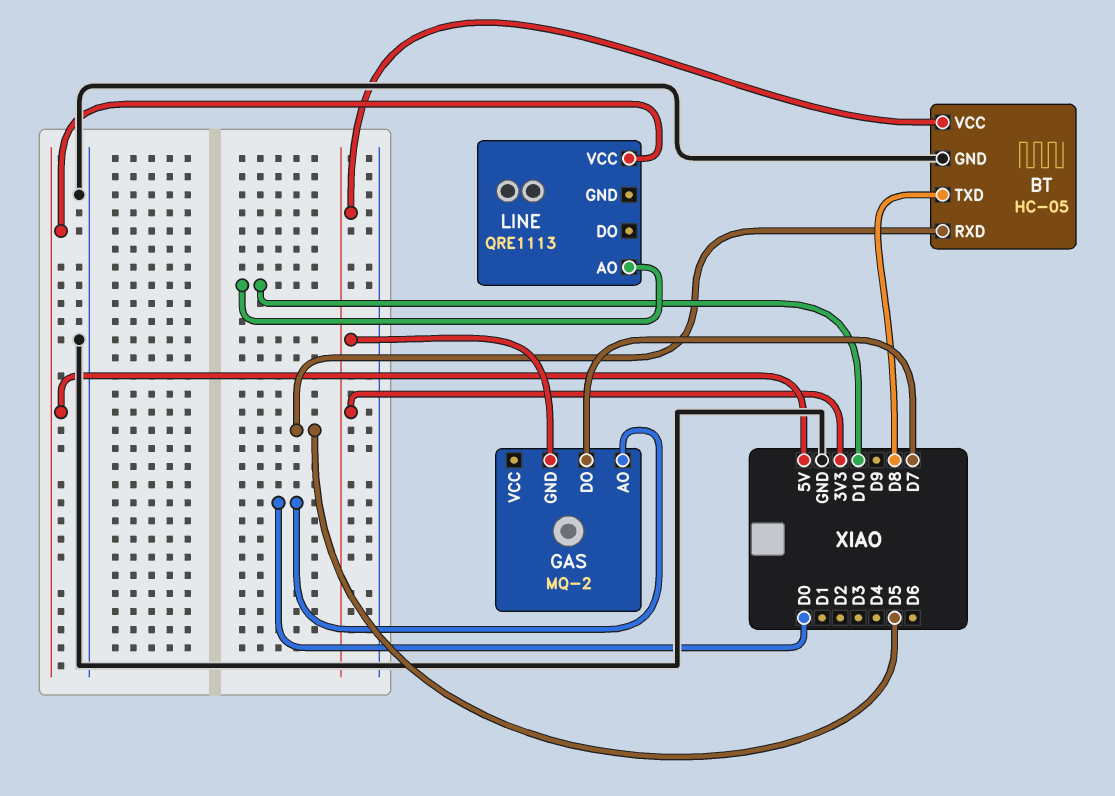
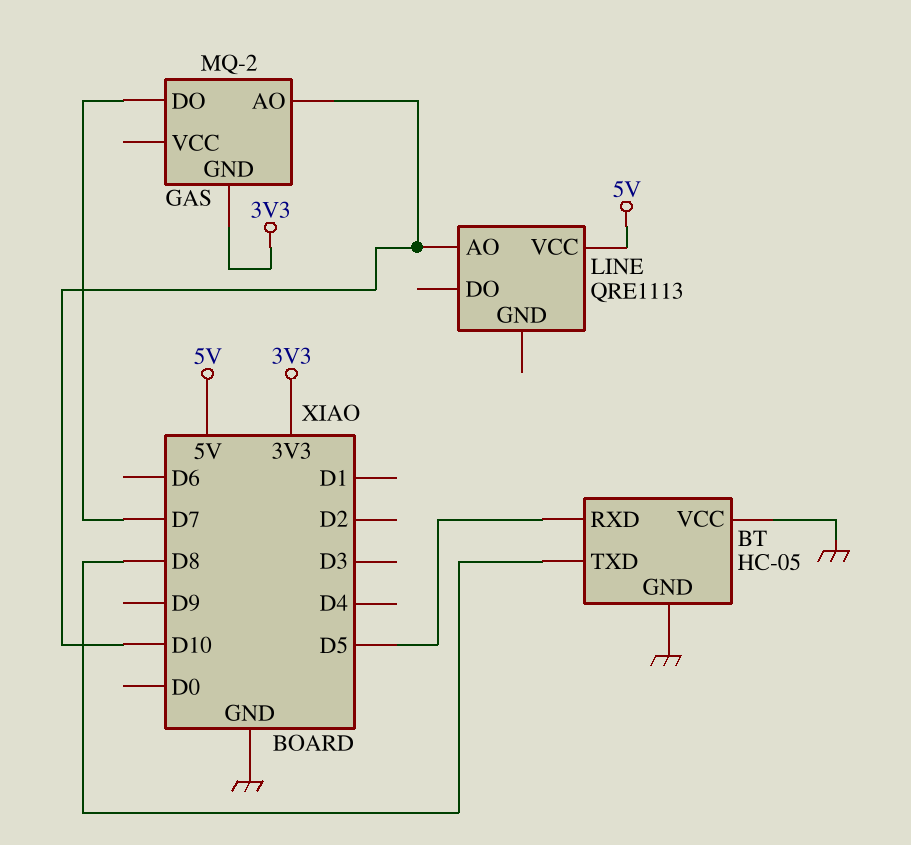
BT pin VCC: 3V3 -> GND
GAS pin AO: D0 -> D10

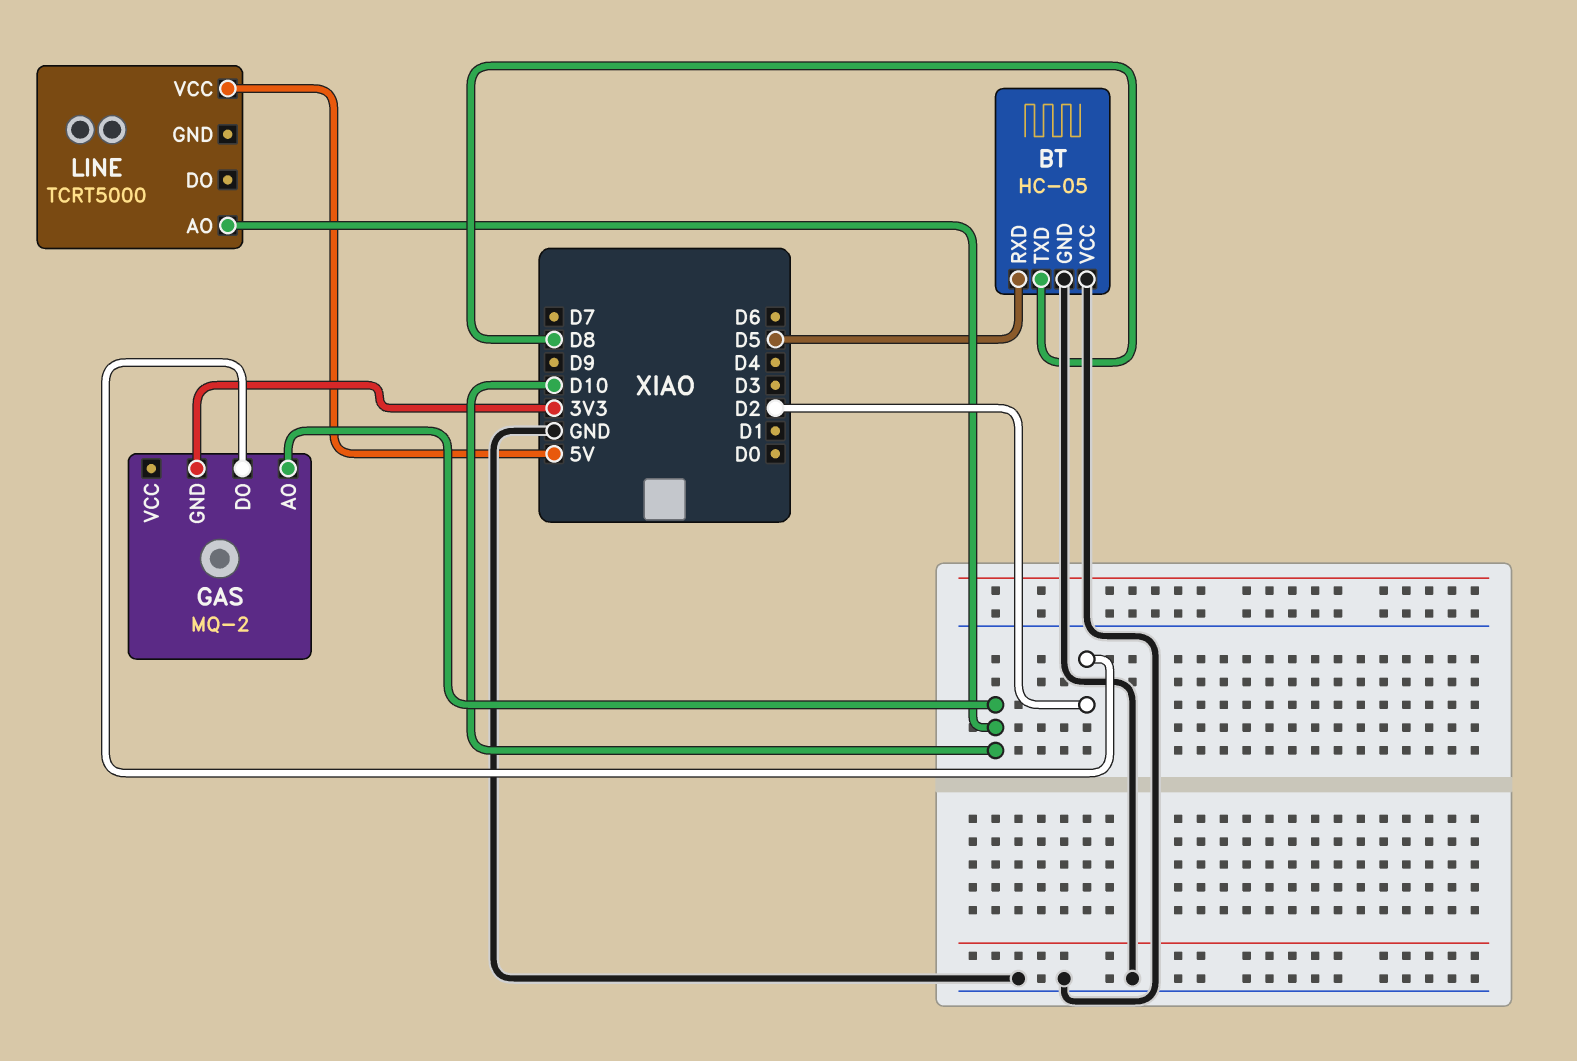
GAS pin DO: D7 -> D2
LINE: QRE1113 -> TCRT5000

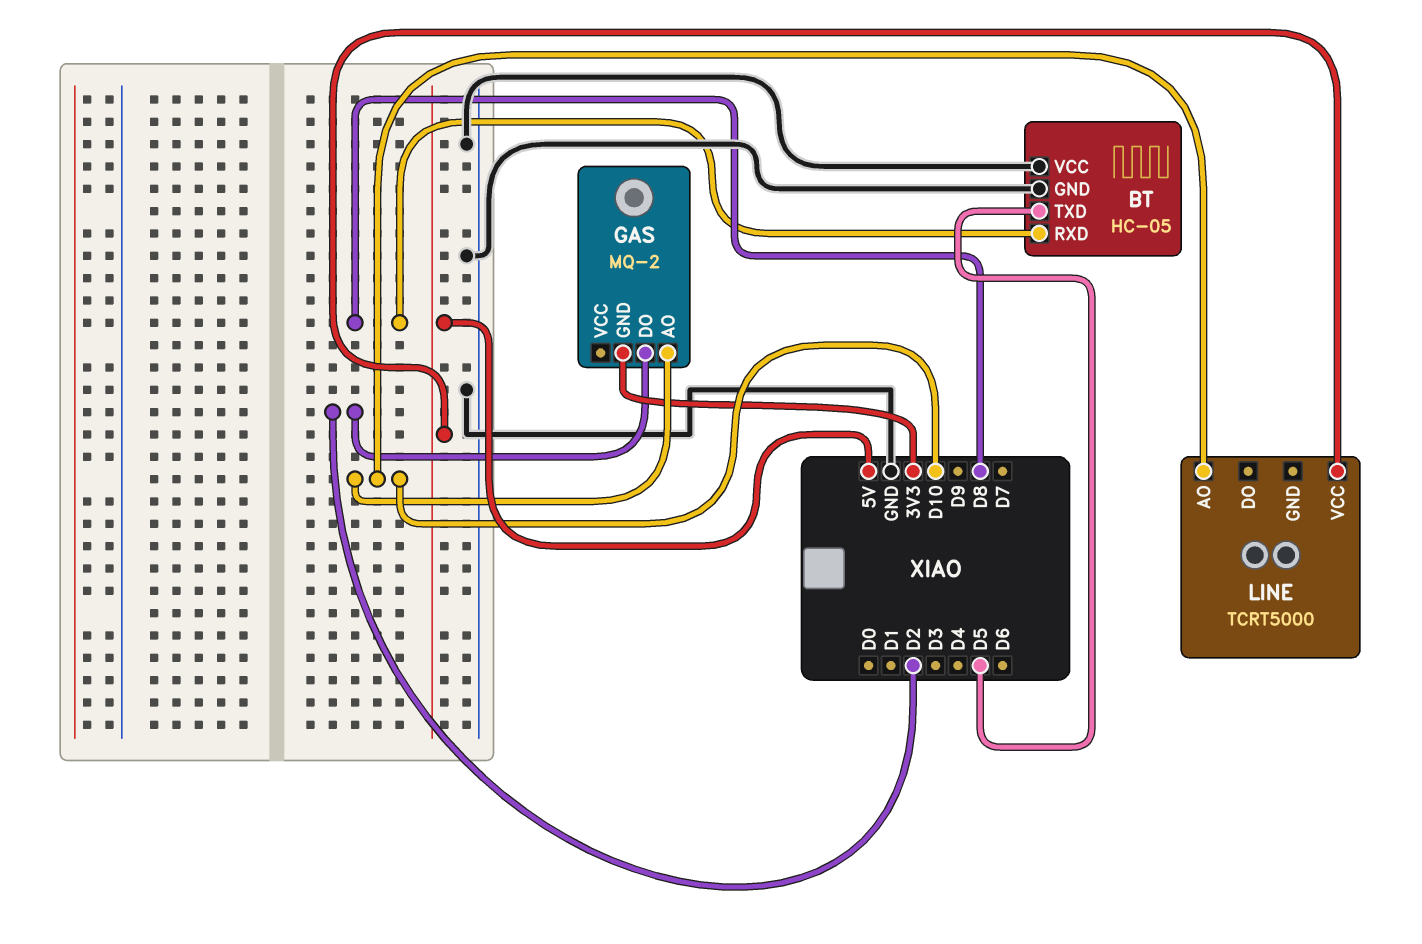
BT pin RXD: D5 -> D8
BT pin TXD: D8 -> D5

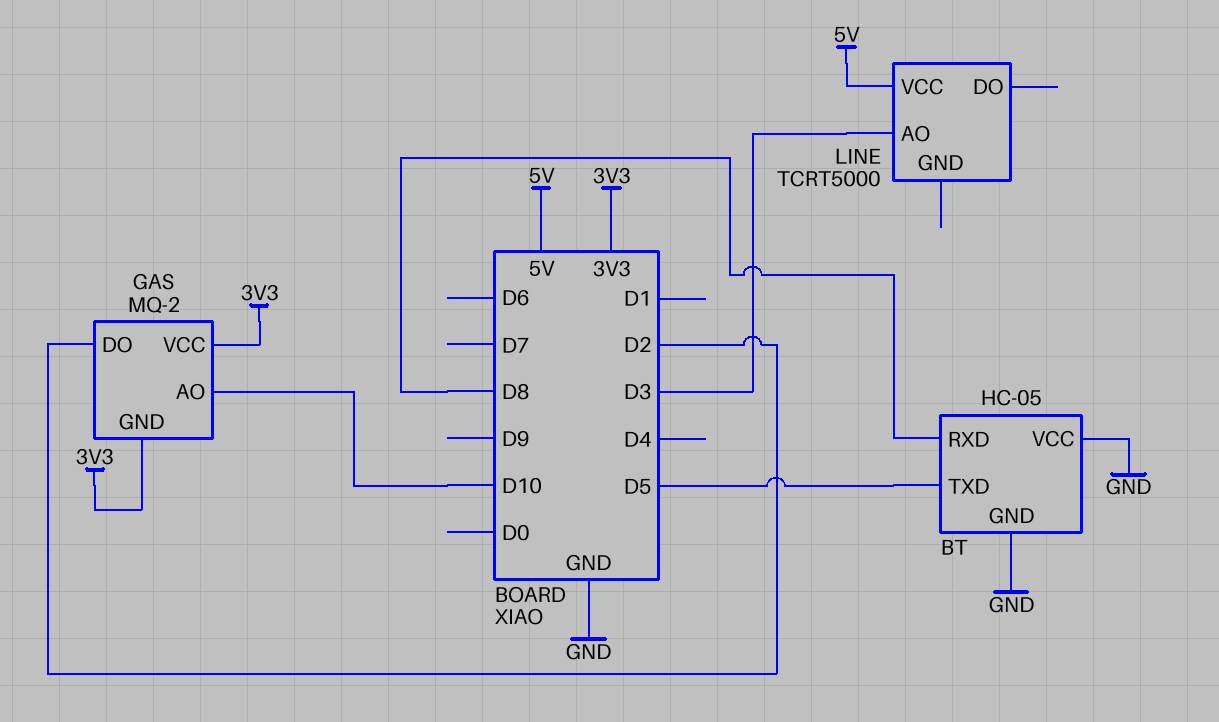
GAS pin VCC: none -> 3V3
LINE pin AO: D10 -> D3

